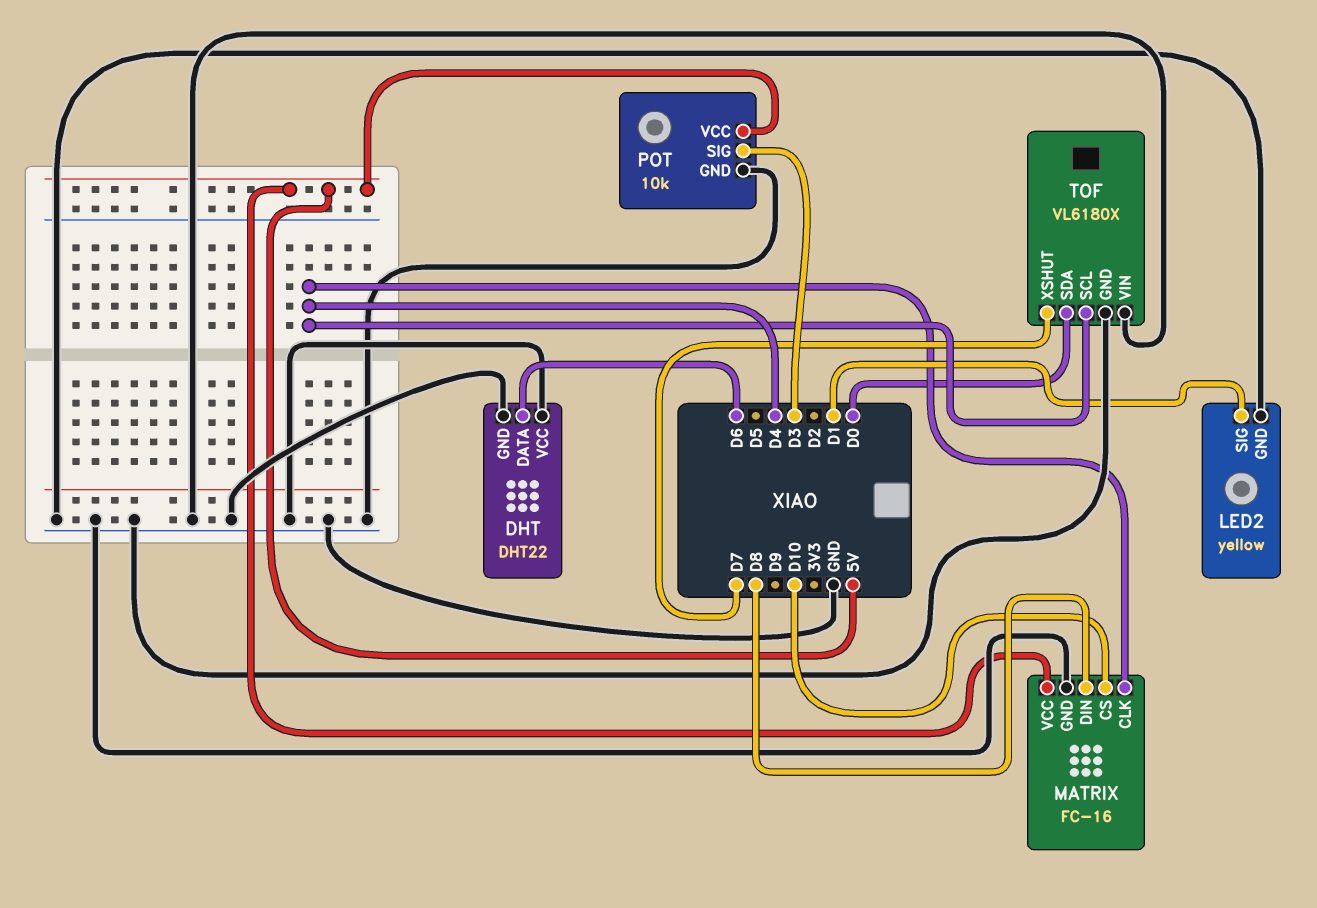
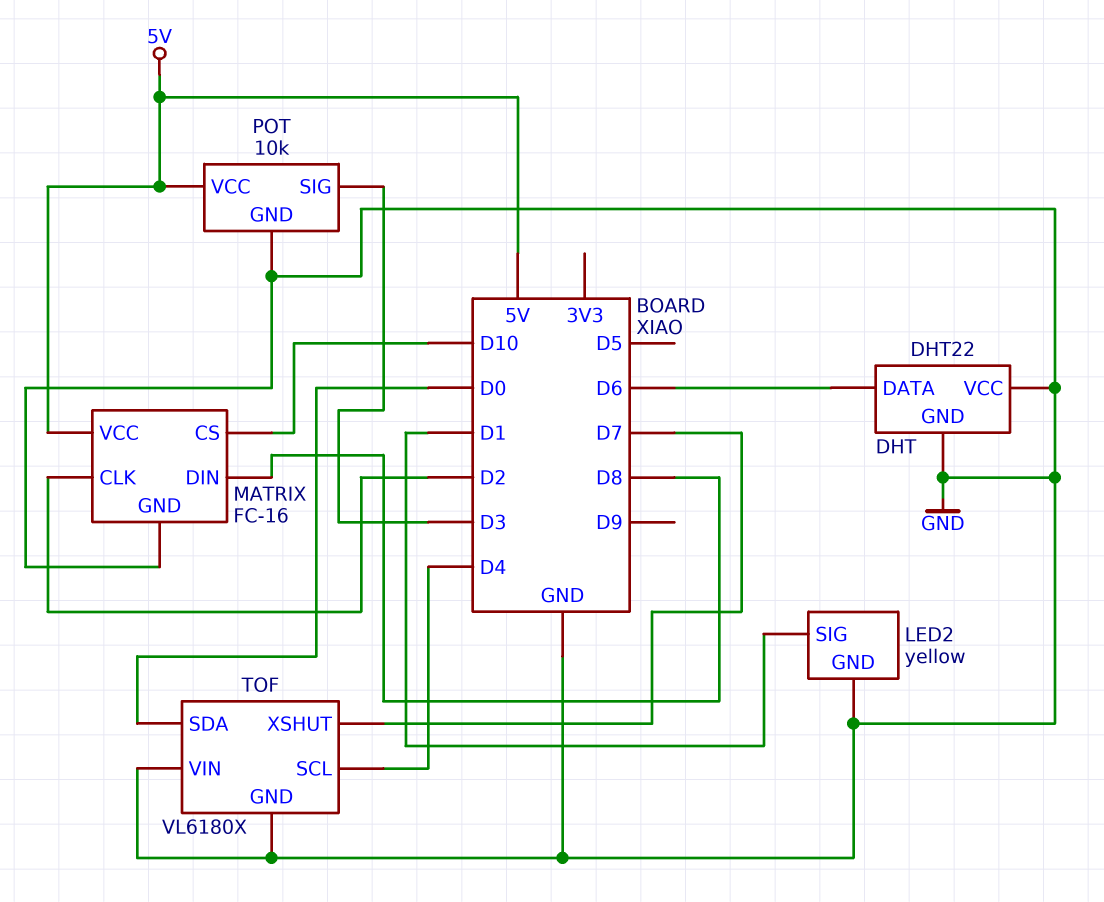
MATRIX pin CLK: D4 -> D2

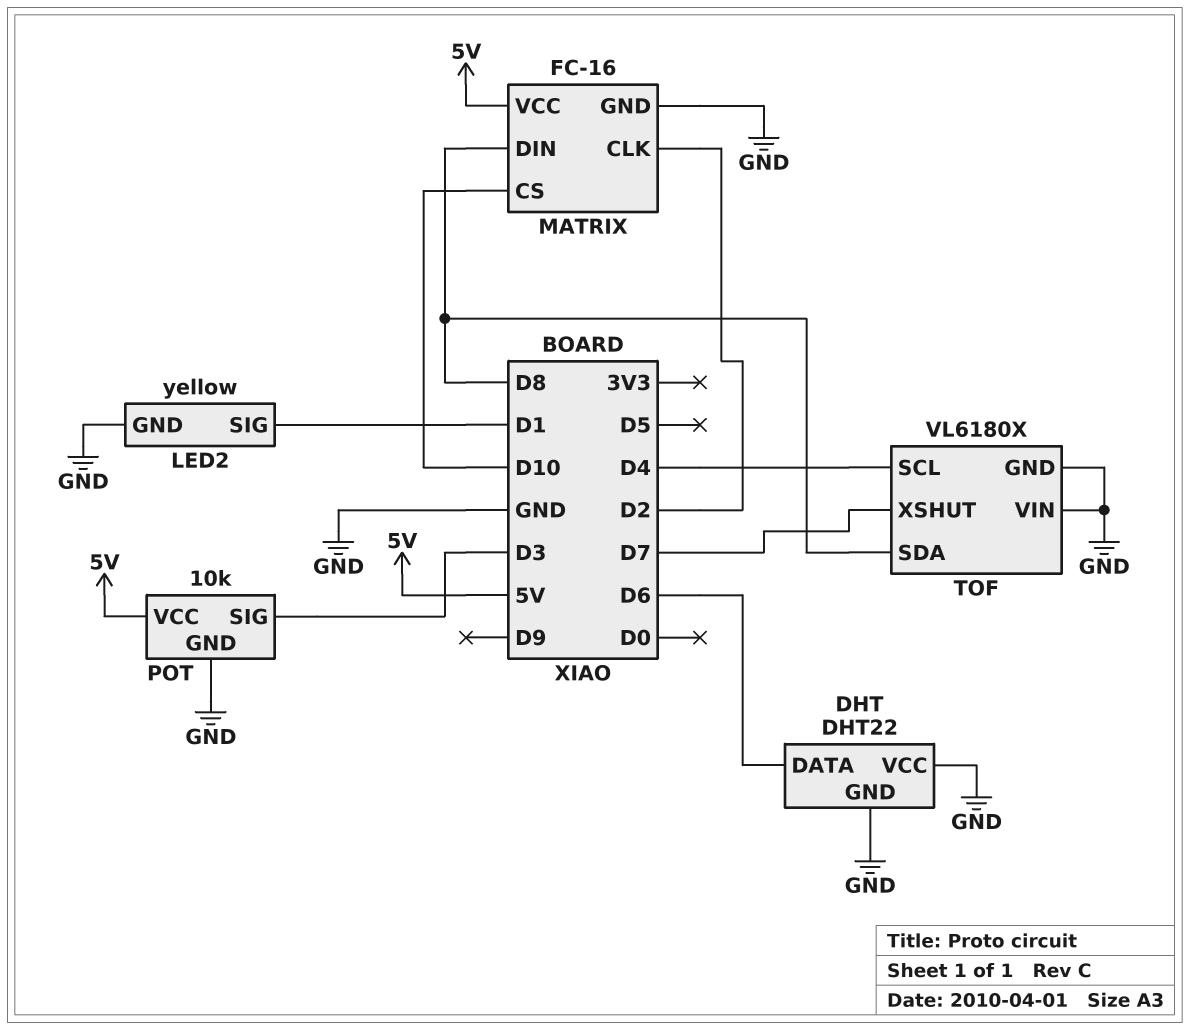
TOF pin SDA: D0 -> D8

